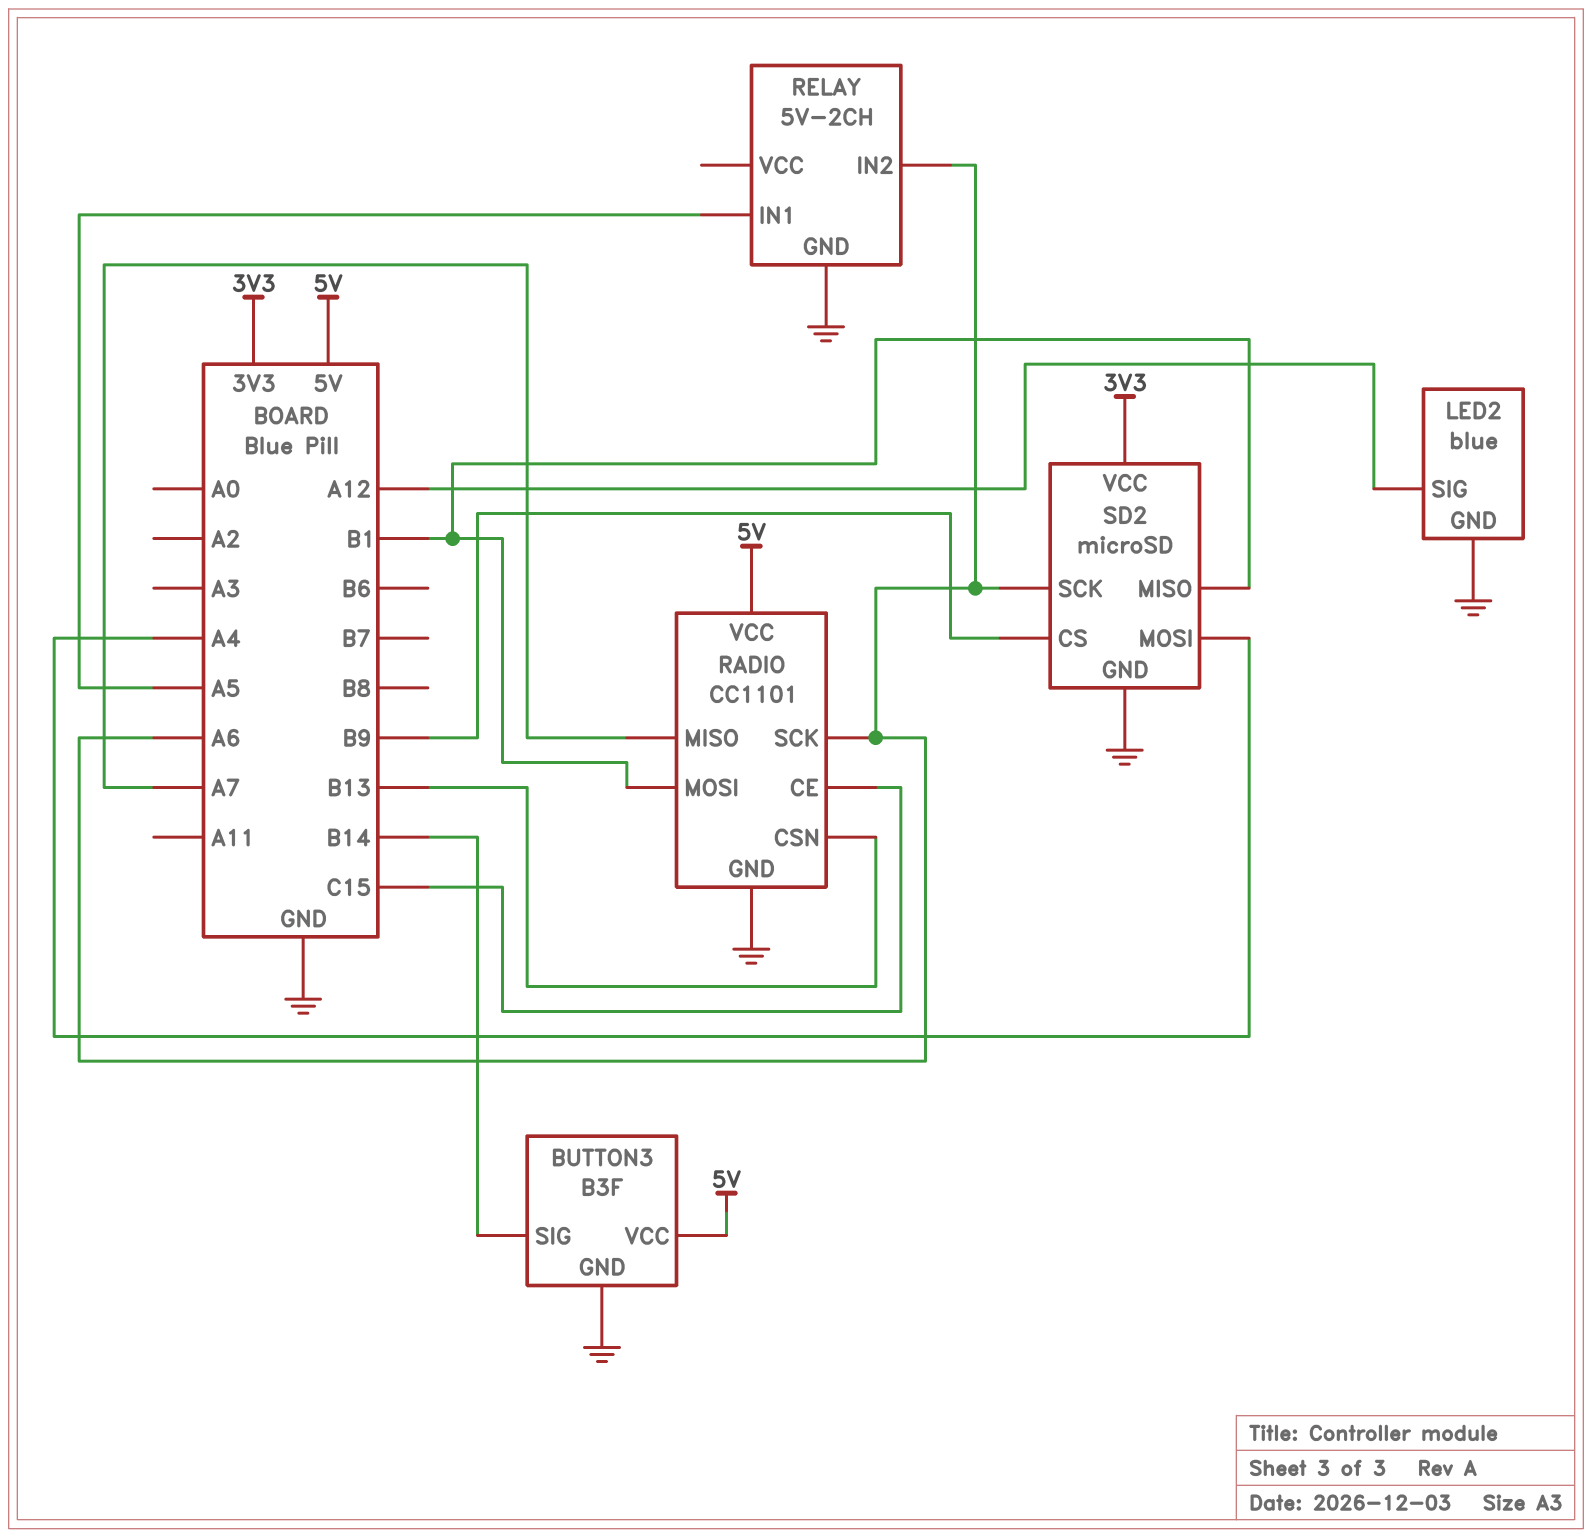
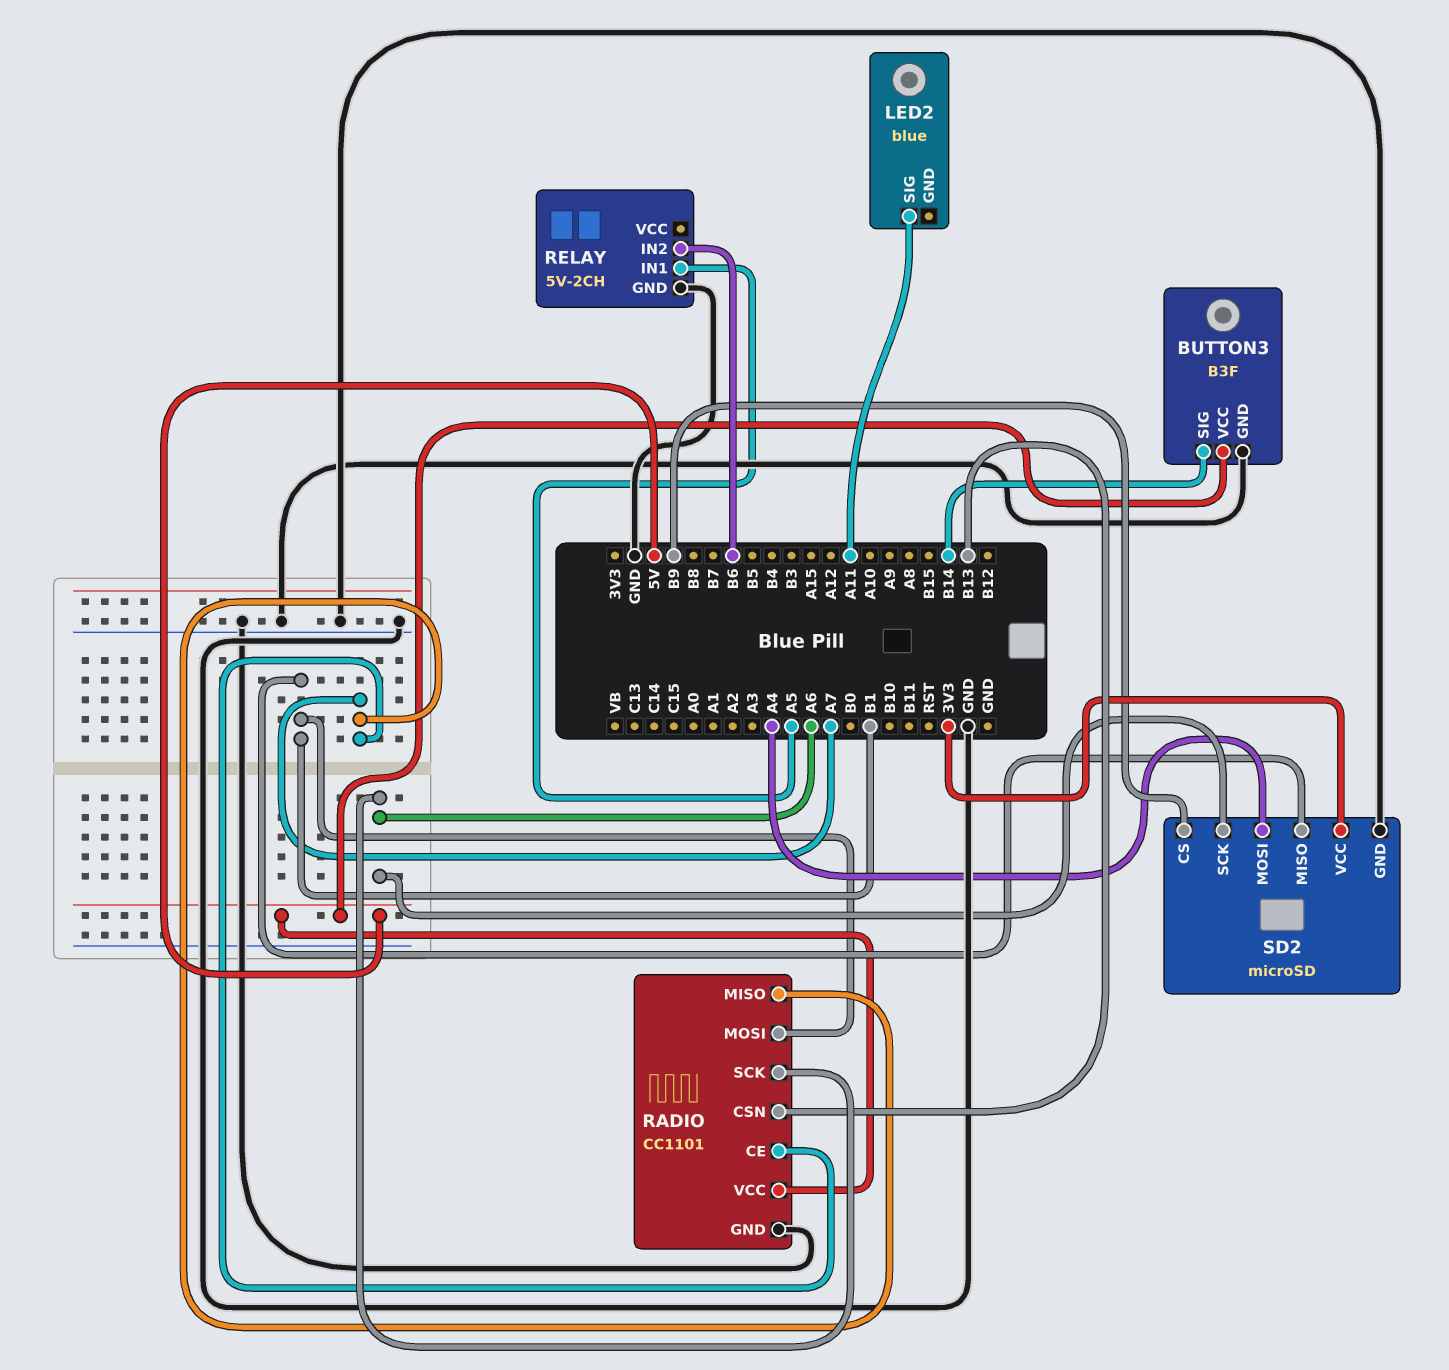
LED2 pin GND: GND -> none
LED2 pin SIG: A12 -> A11
RADIO pin CE: C15 -> A7
RELAY pin IN2: A6 -> B6

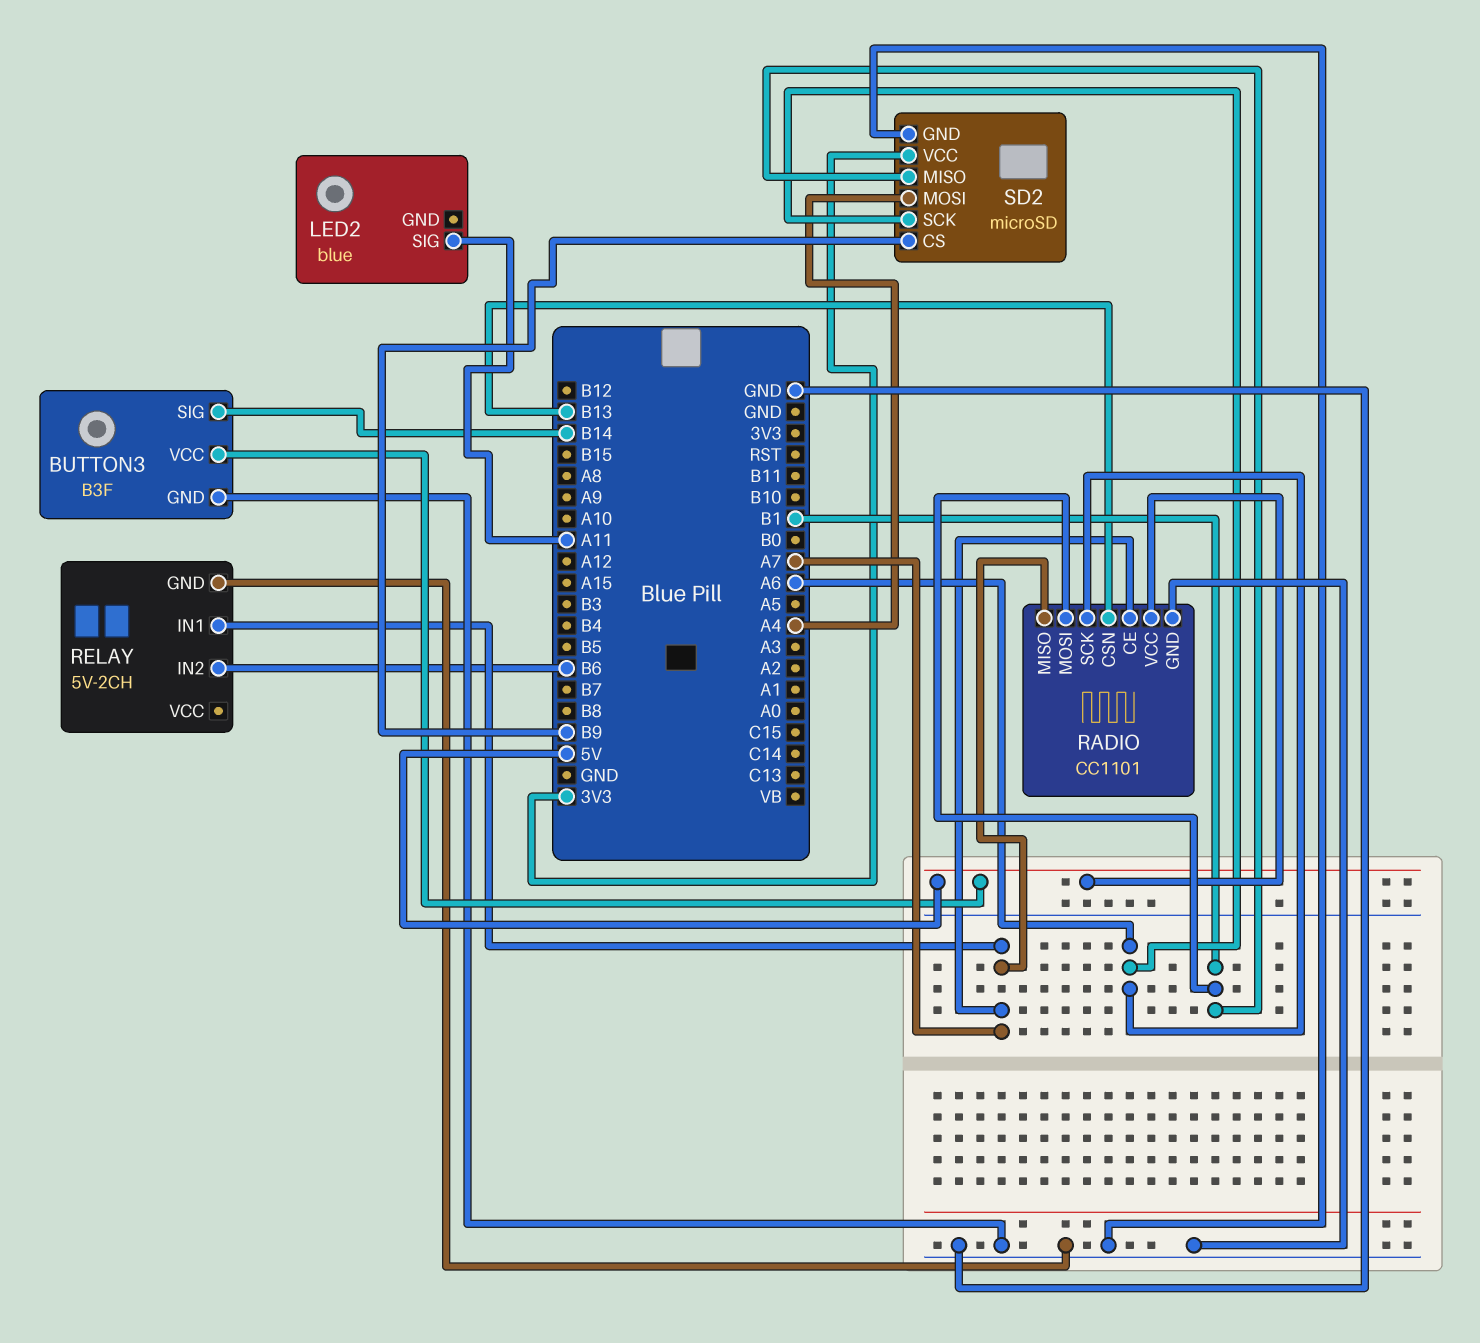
RELAY pin IN1: A5 -> A7

